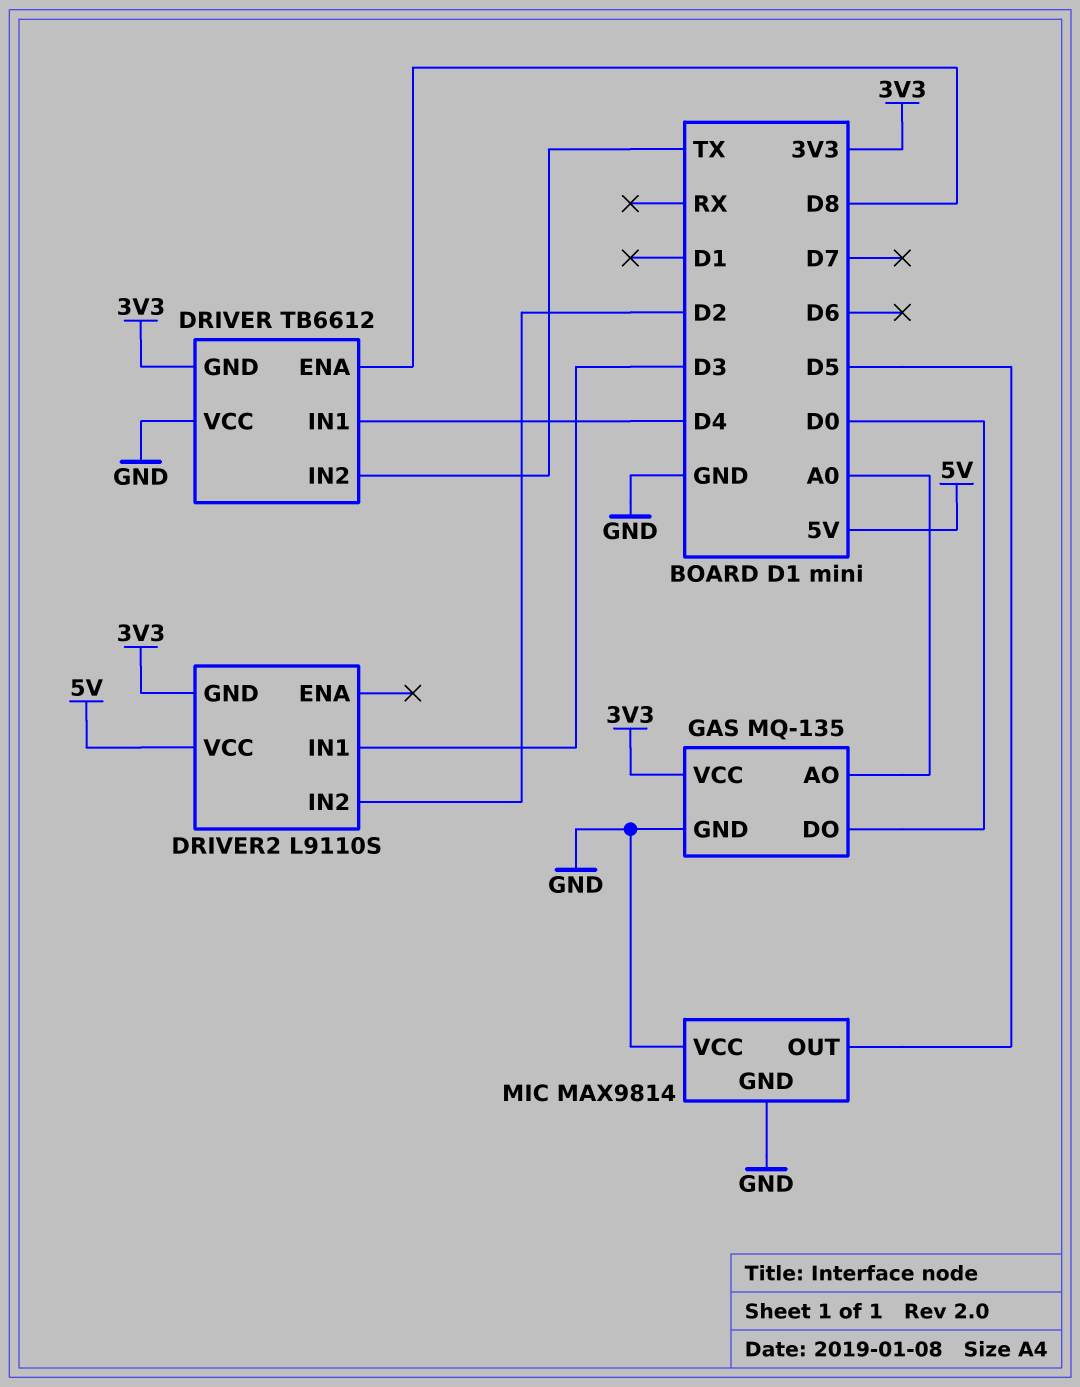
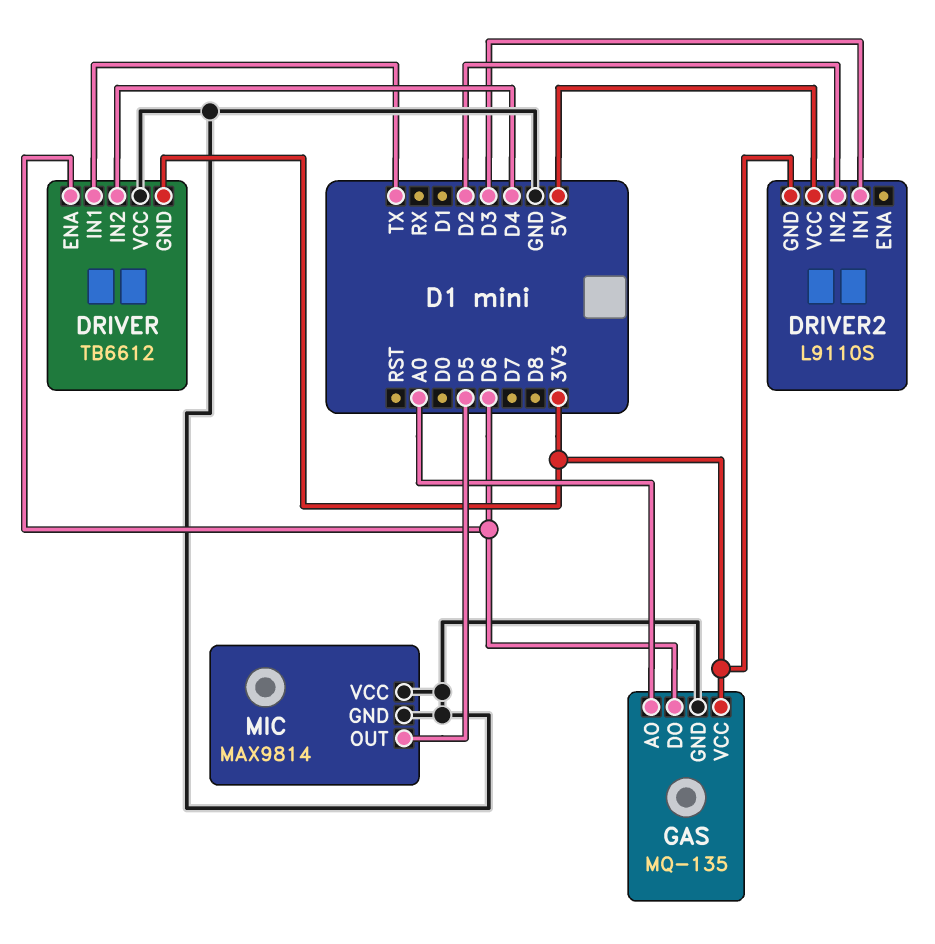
DRIVER pin ENA: D8 -> D6
DRIVER pin IN1: D4 -> TX
DRIVER pin IN2: TX -> D4
GAS pin DO: D0 -> D6

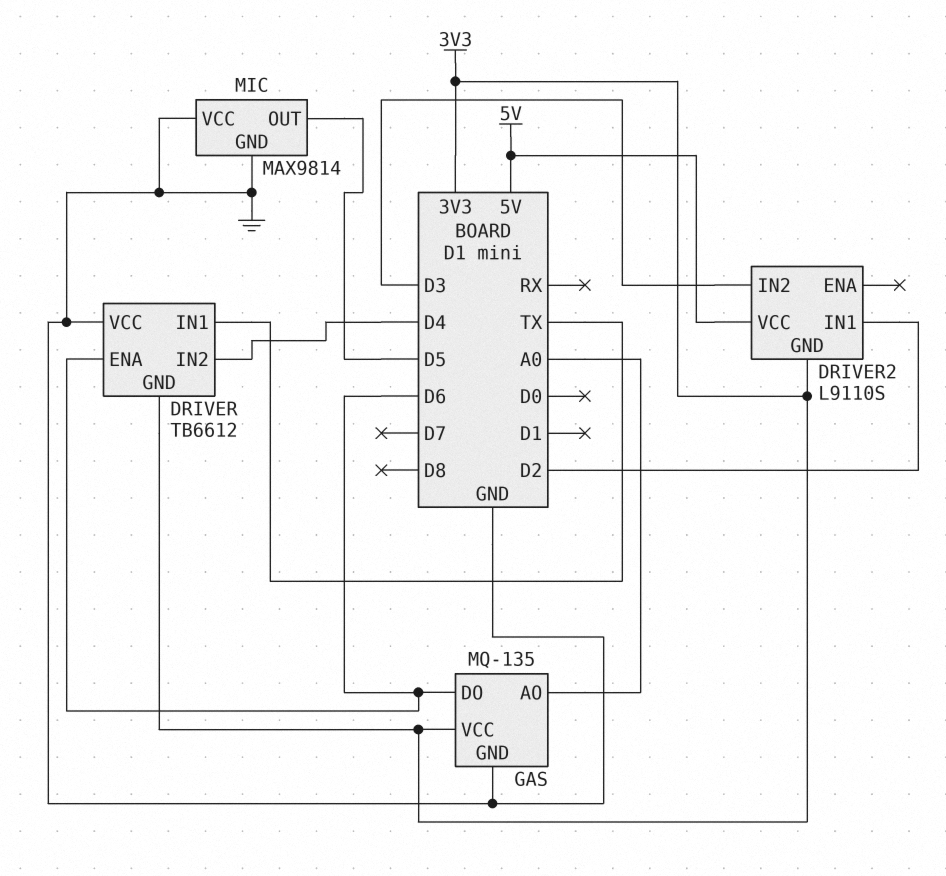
DRIVER2 pin IN1: D3 -> D2
DRIVER2 pin IN2: D2 -> D3

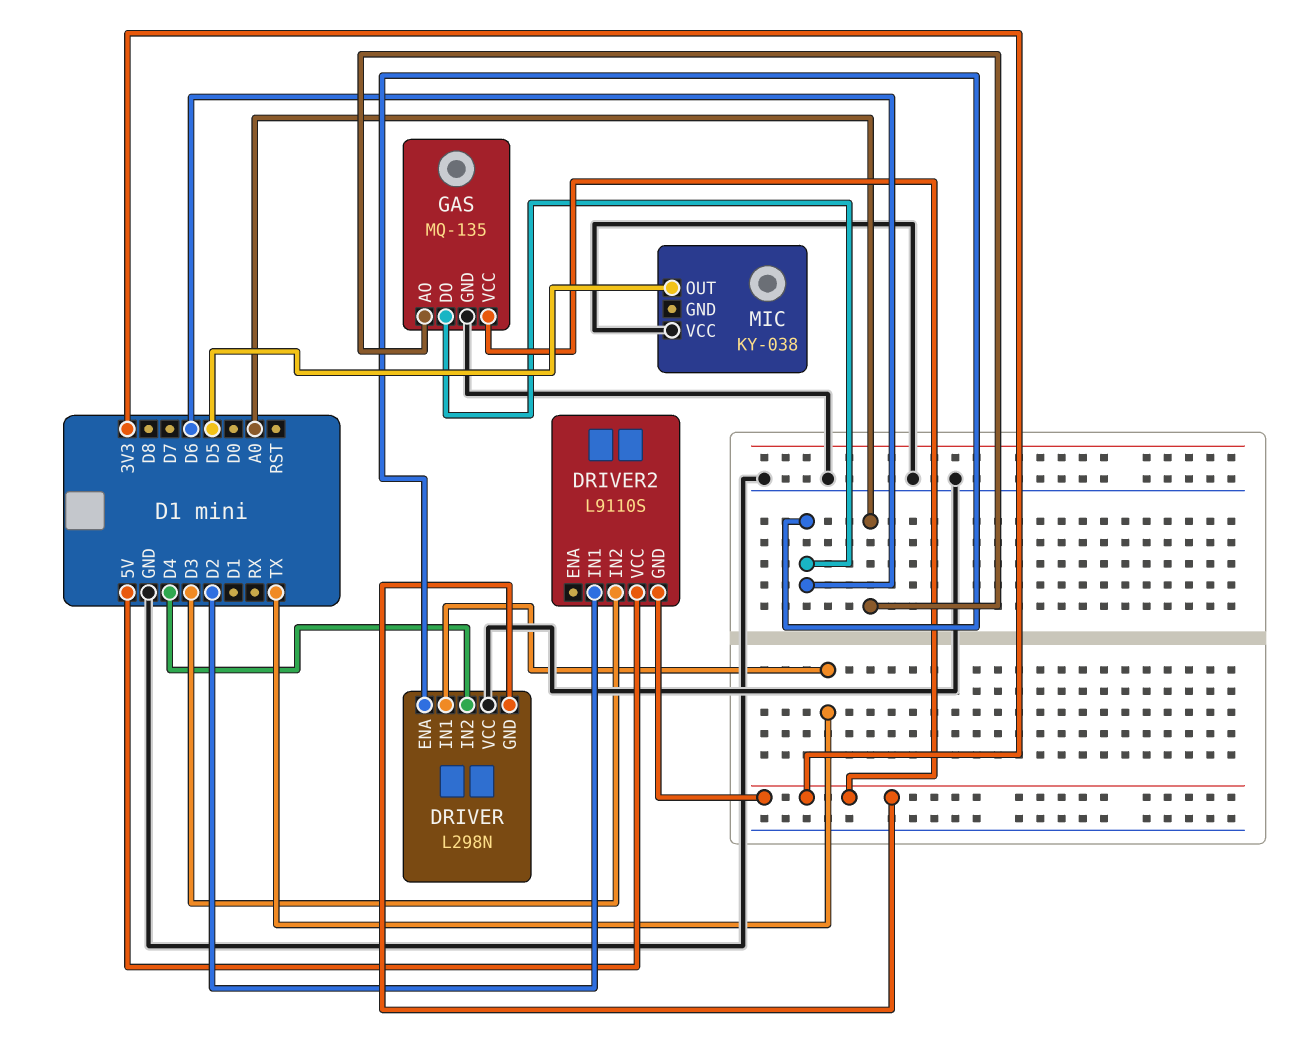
DRIVER: TB6612 -> L298N
MIC: MAX9814 -> KY-038
MIC pin GND: GND -> none

